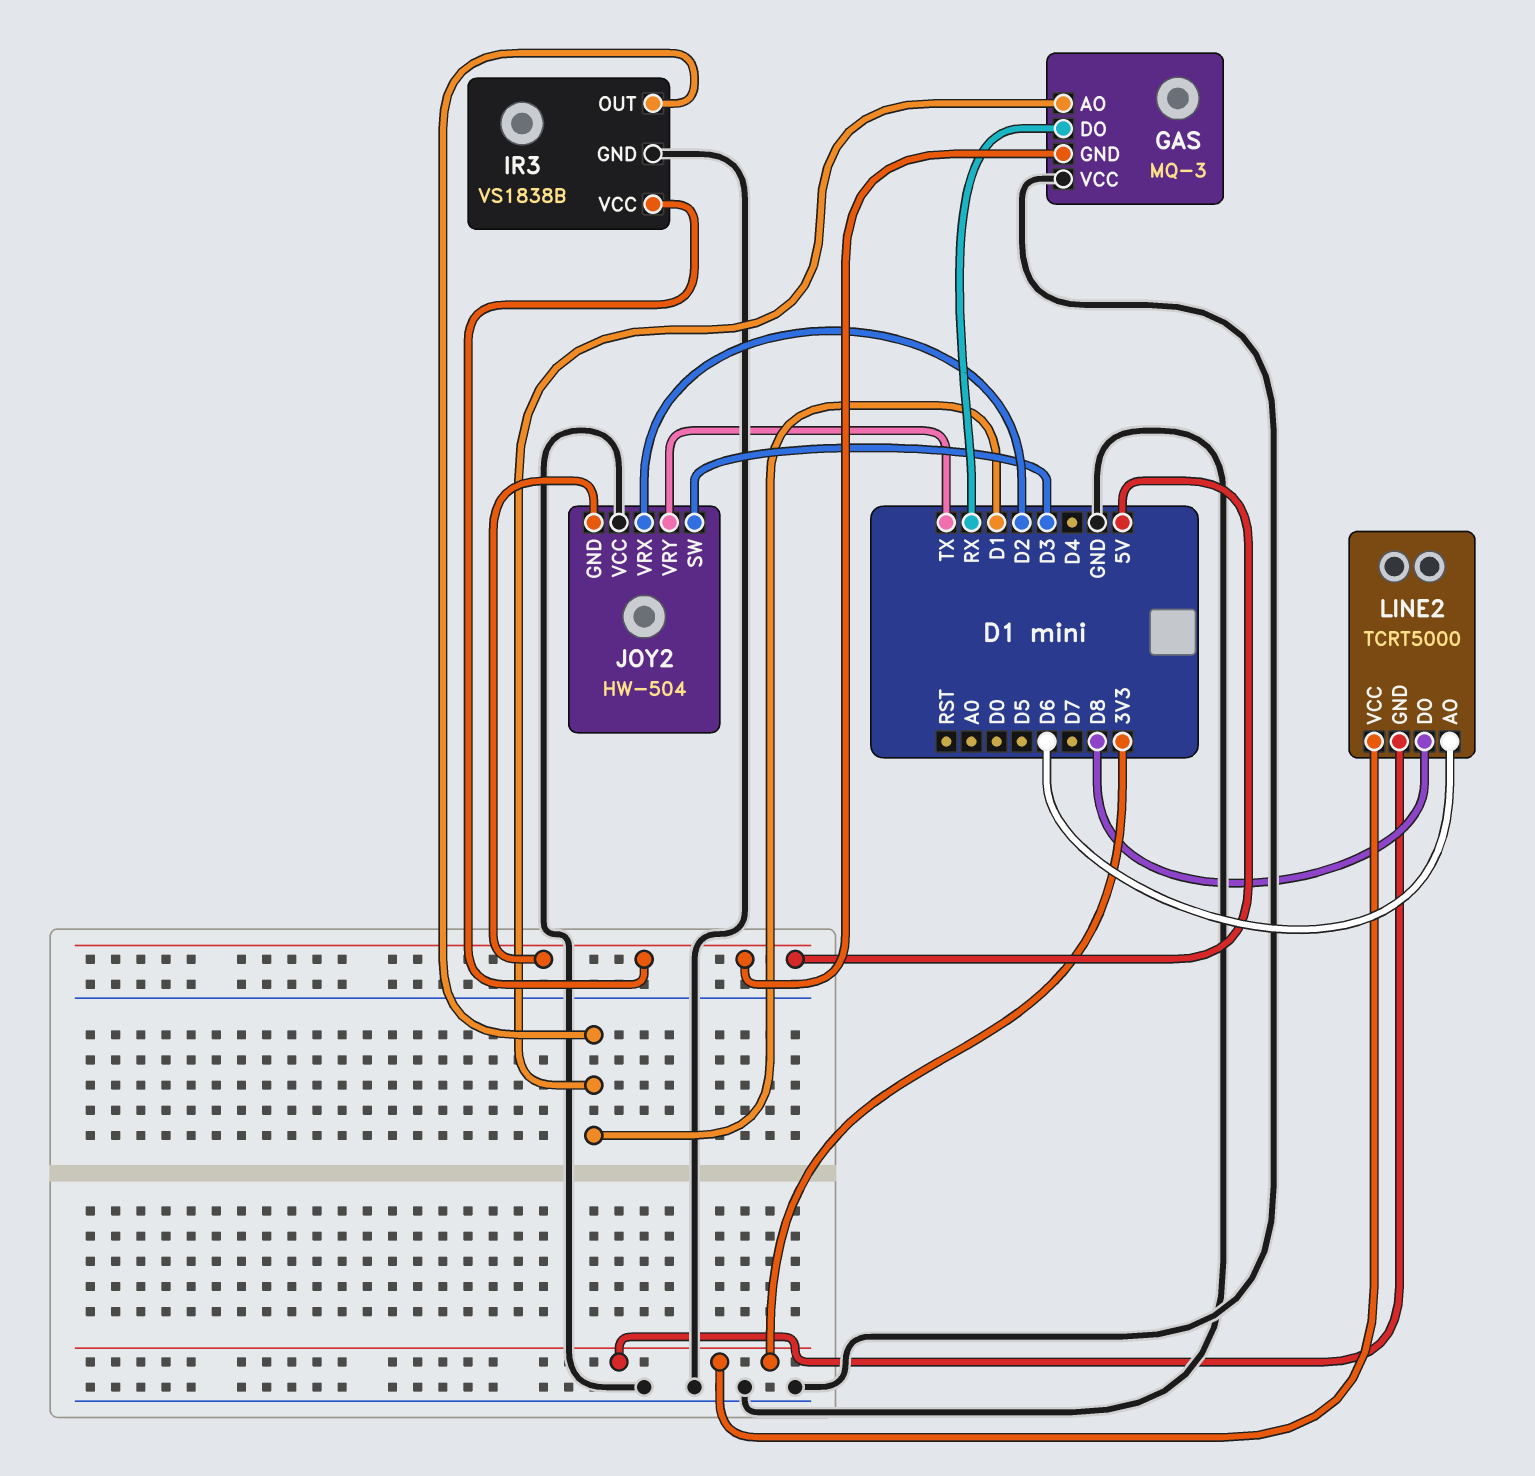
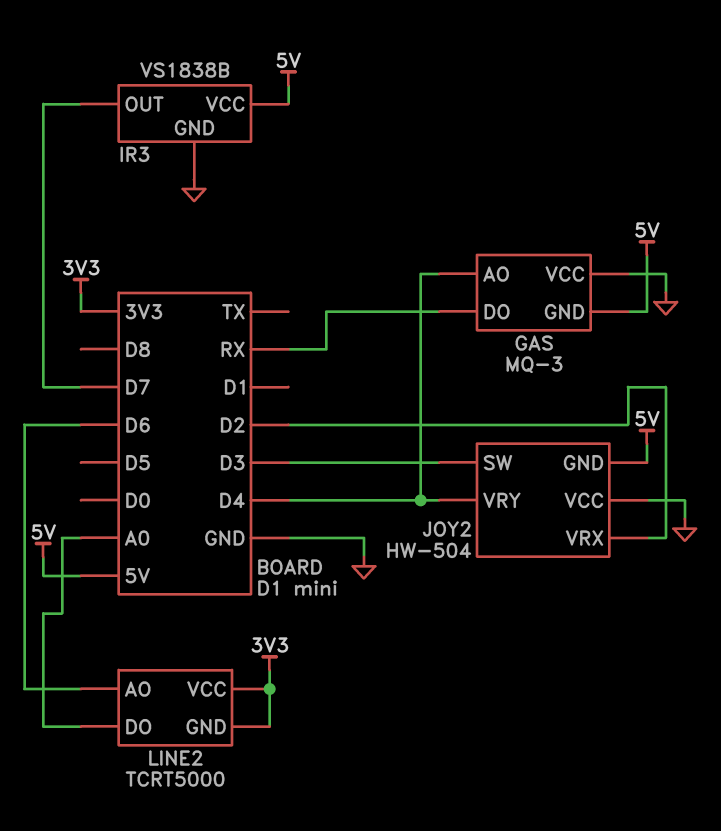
GAS pin AO: D1 -> D4
IR3 pin OUT: D1 -> D7
JOY2 pin VRY: TX -> D4
LINE2 pin DO: D8 -> A0

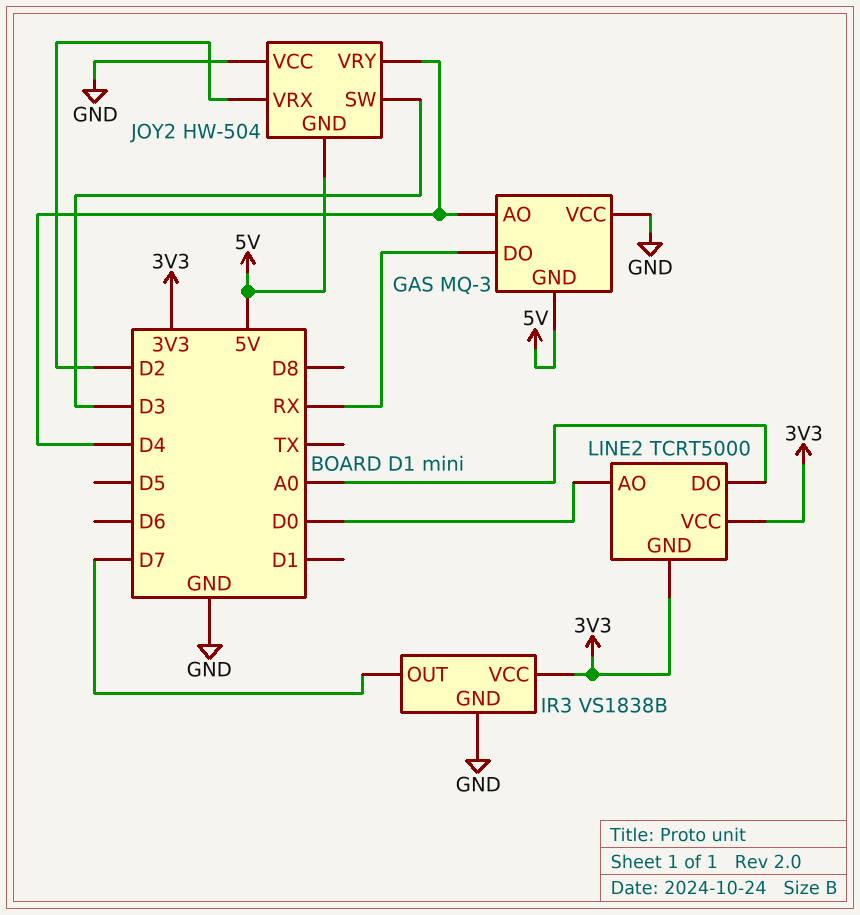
IR3 pin VCC: 5V -> 3V3
LINE2 pin AO: D6 -> D0

